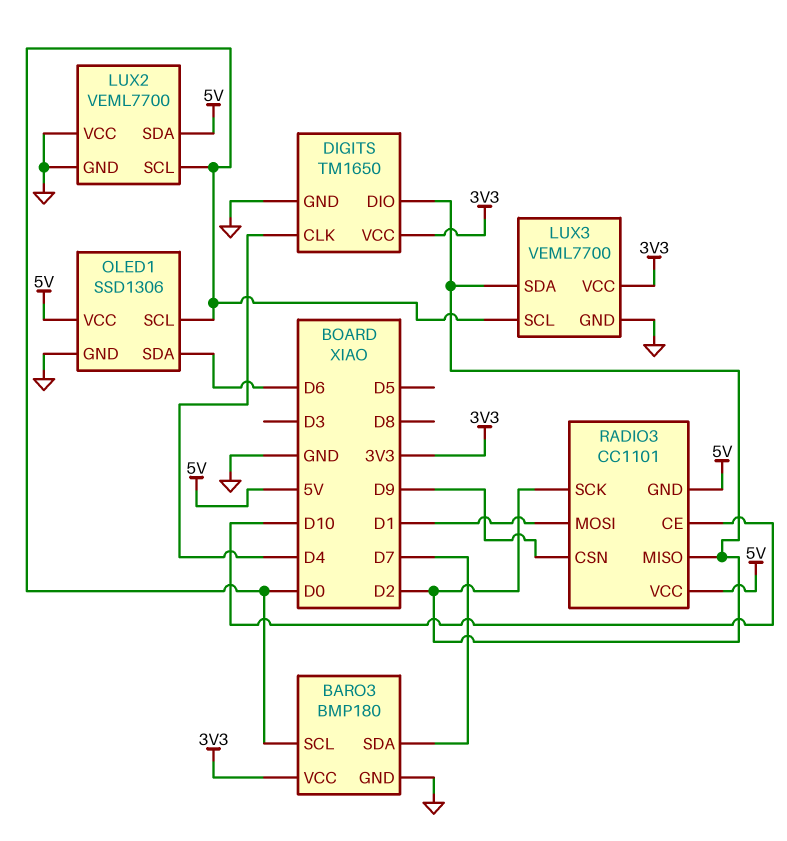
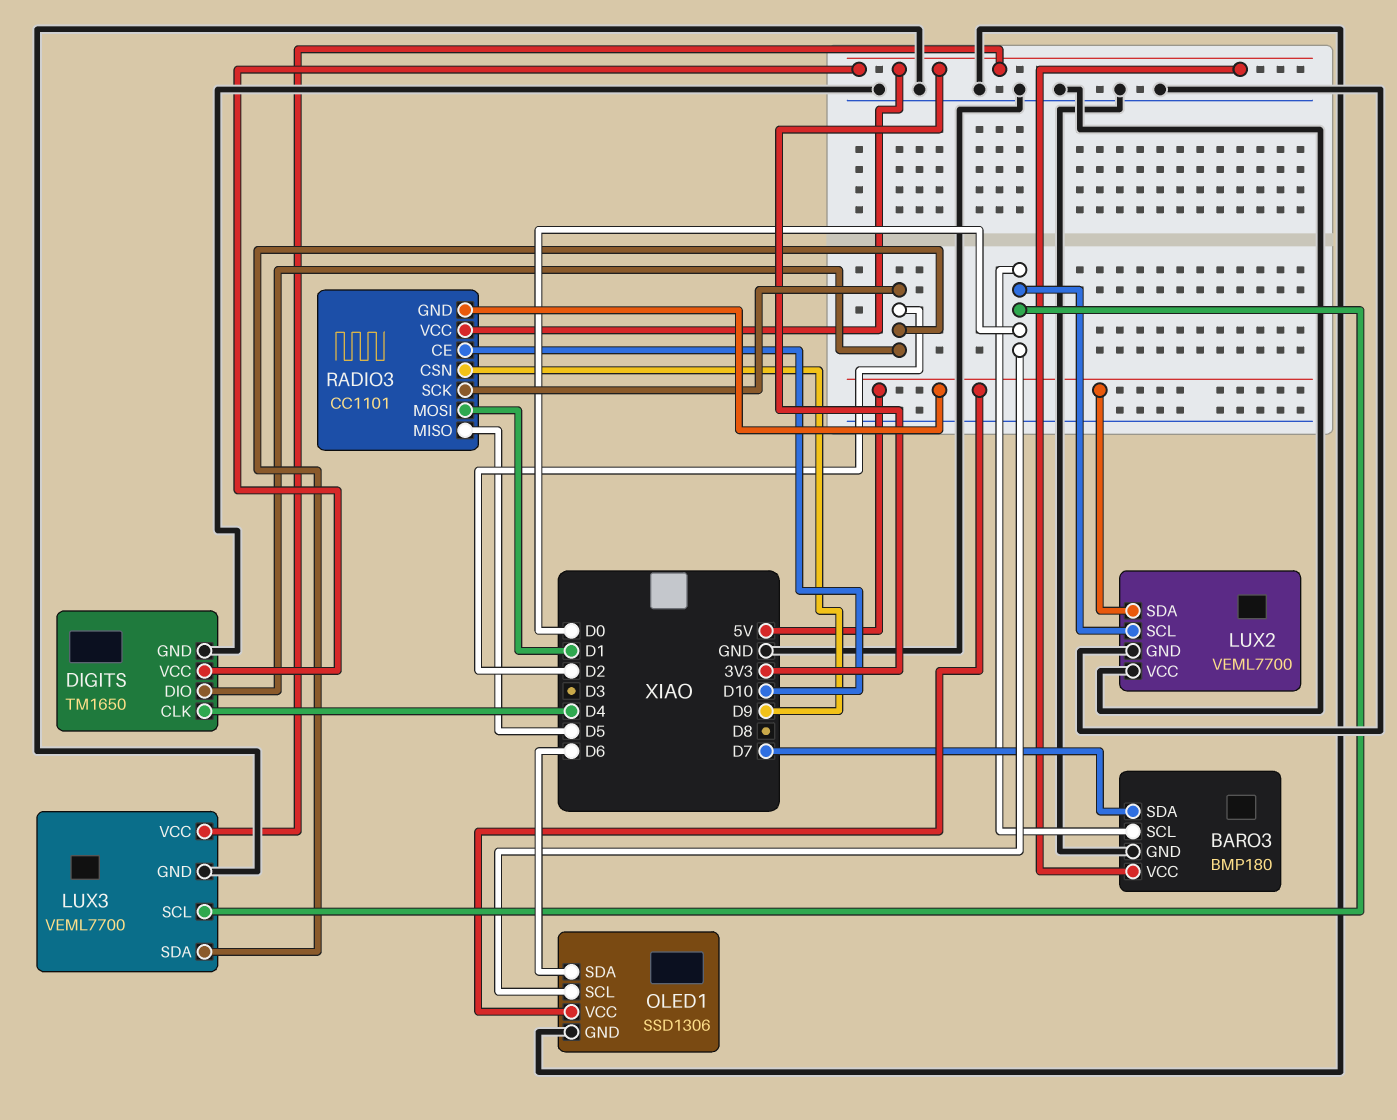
RADIO3 pin MISO: D2 -> D5
RADIO3 pin VCC: 5V -> 3V3

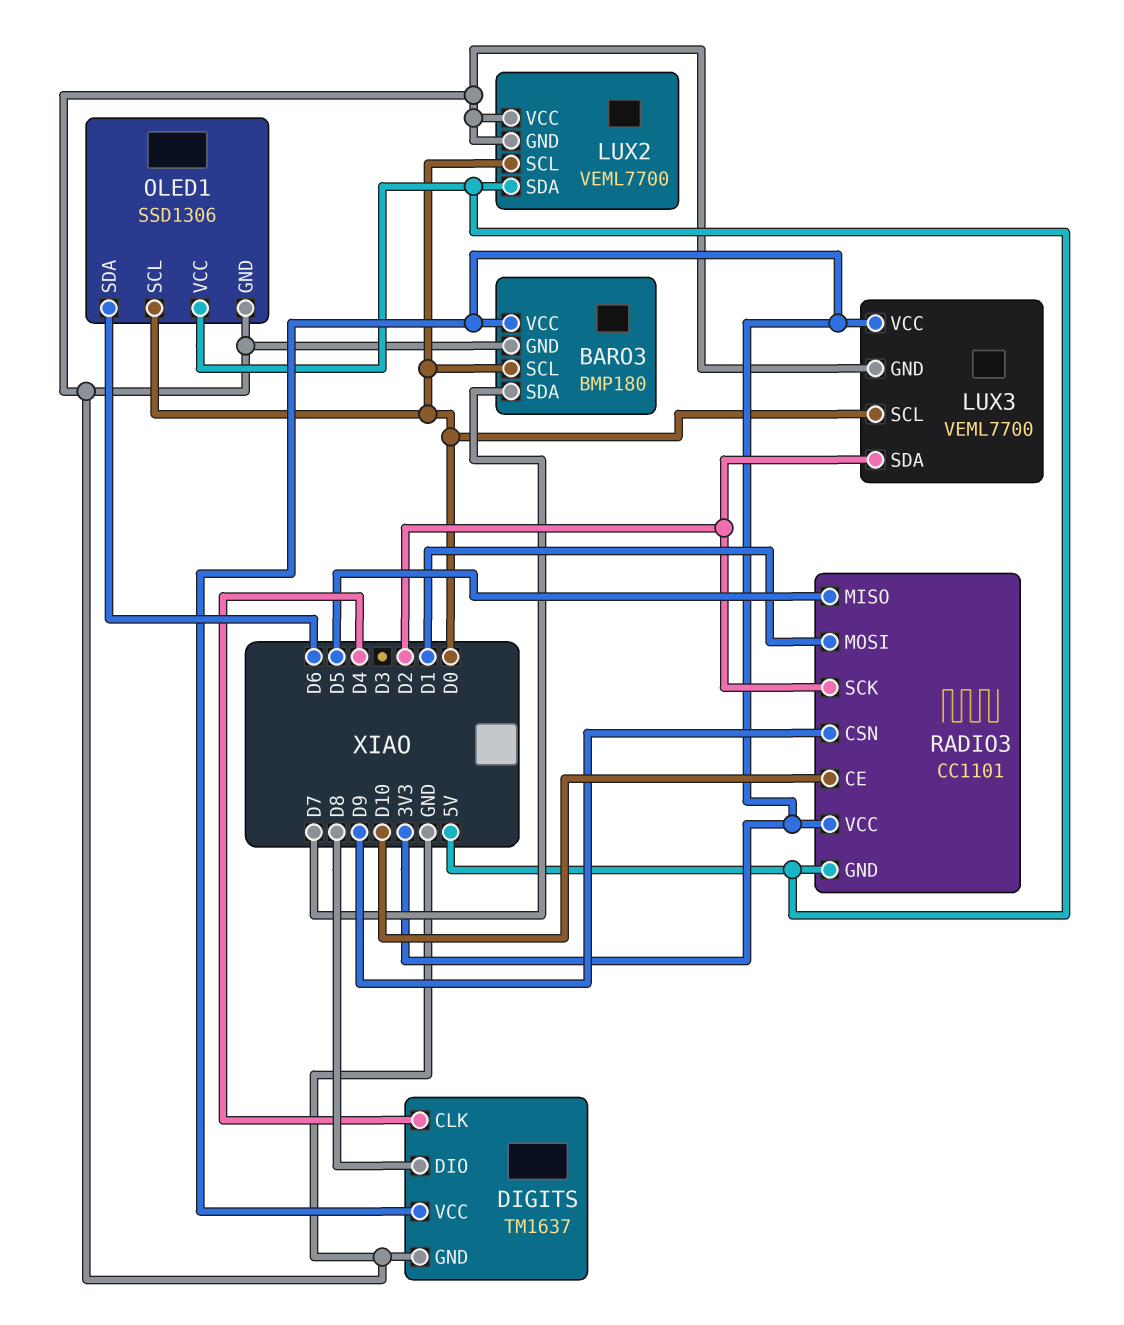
DIGITS: TM1650 -> TM1637
DIGITS pin DIO: D2 -> D8

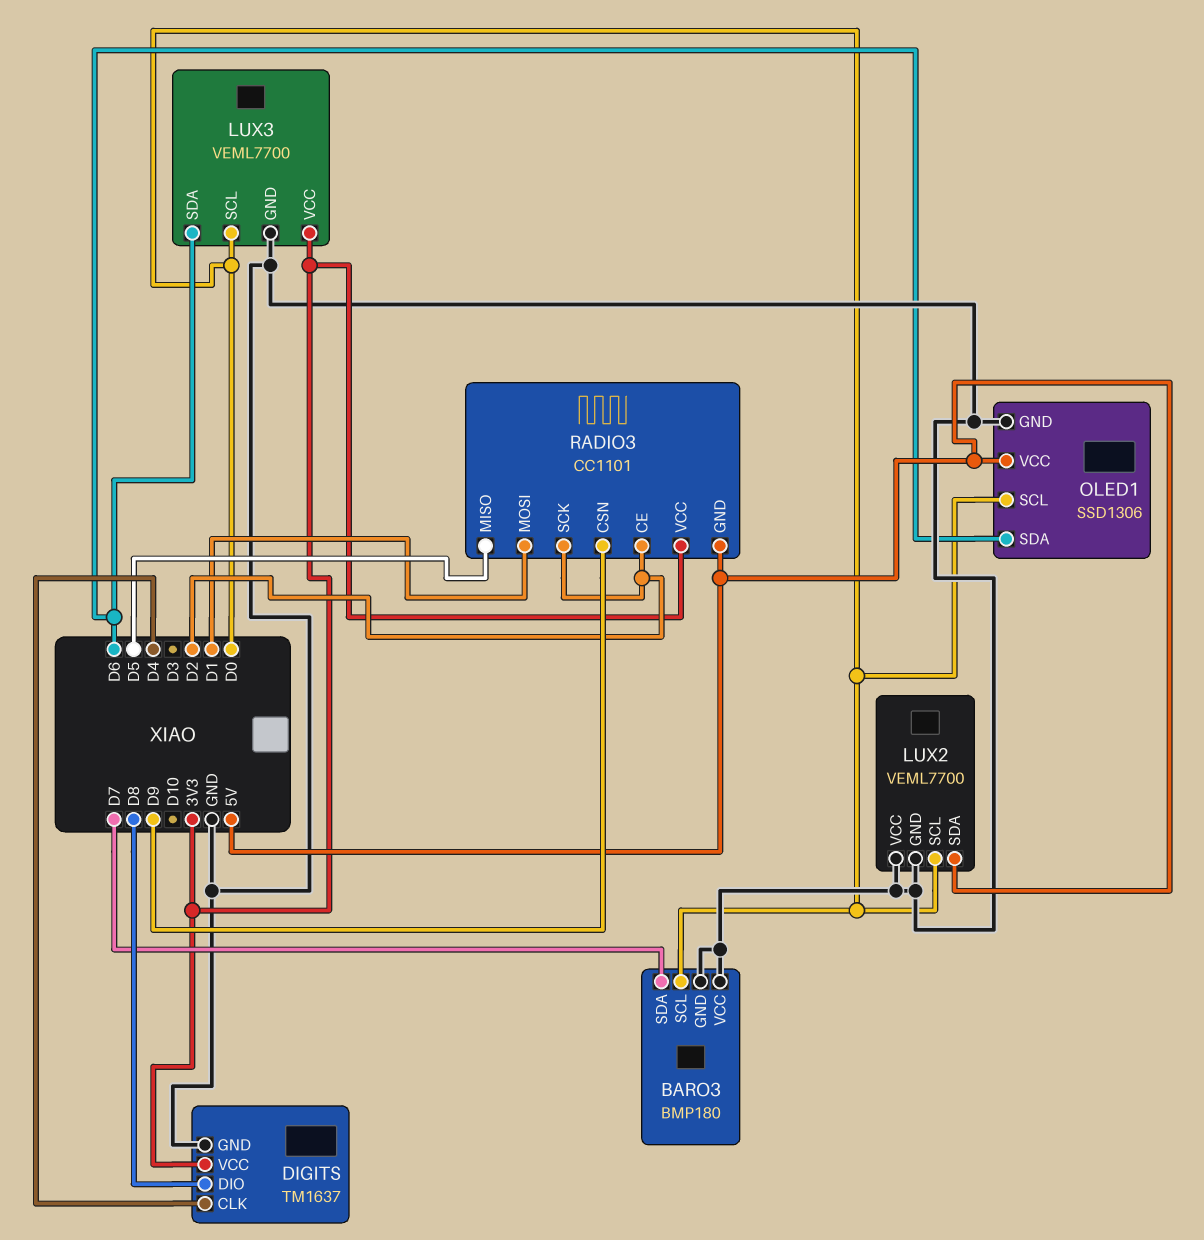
BARO3 pin VCC: 3V3 -> GND
LUX3 pin SDA: D2 -> D6
RADIO3 pin CE: D10 -> D2

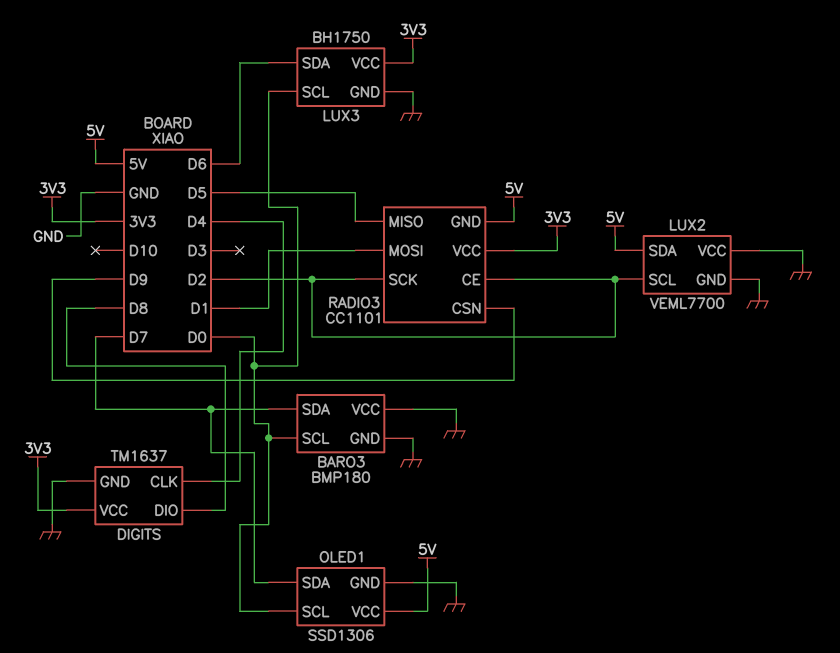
LUX2 pin SCL: D0 -> D2
LUX3: VEML7700 -> BH1750
OLED1 pin SDA: D6 -> D7

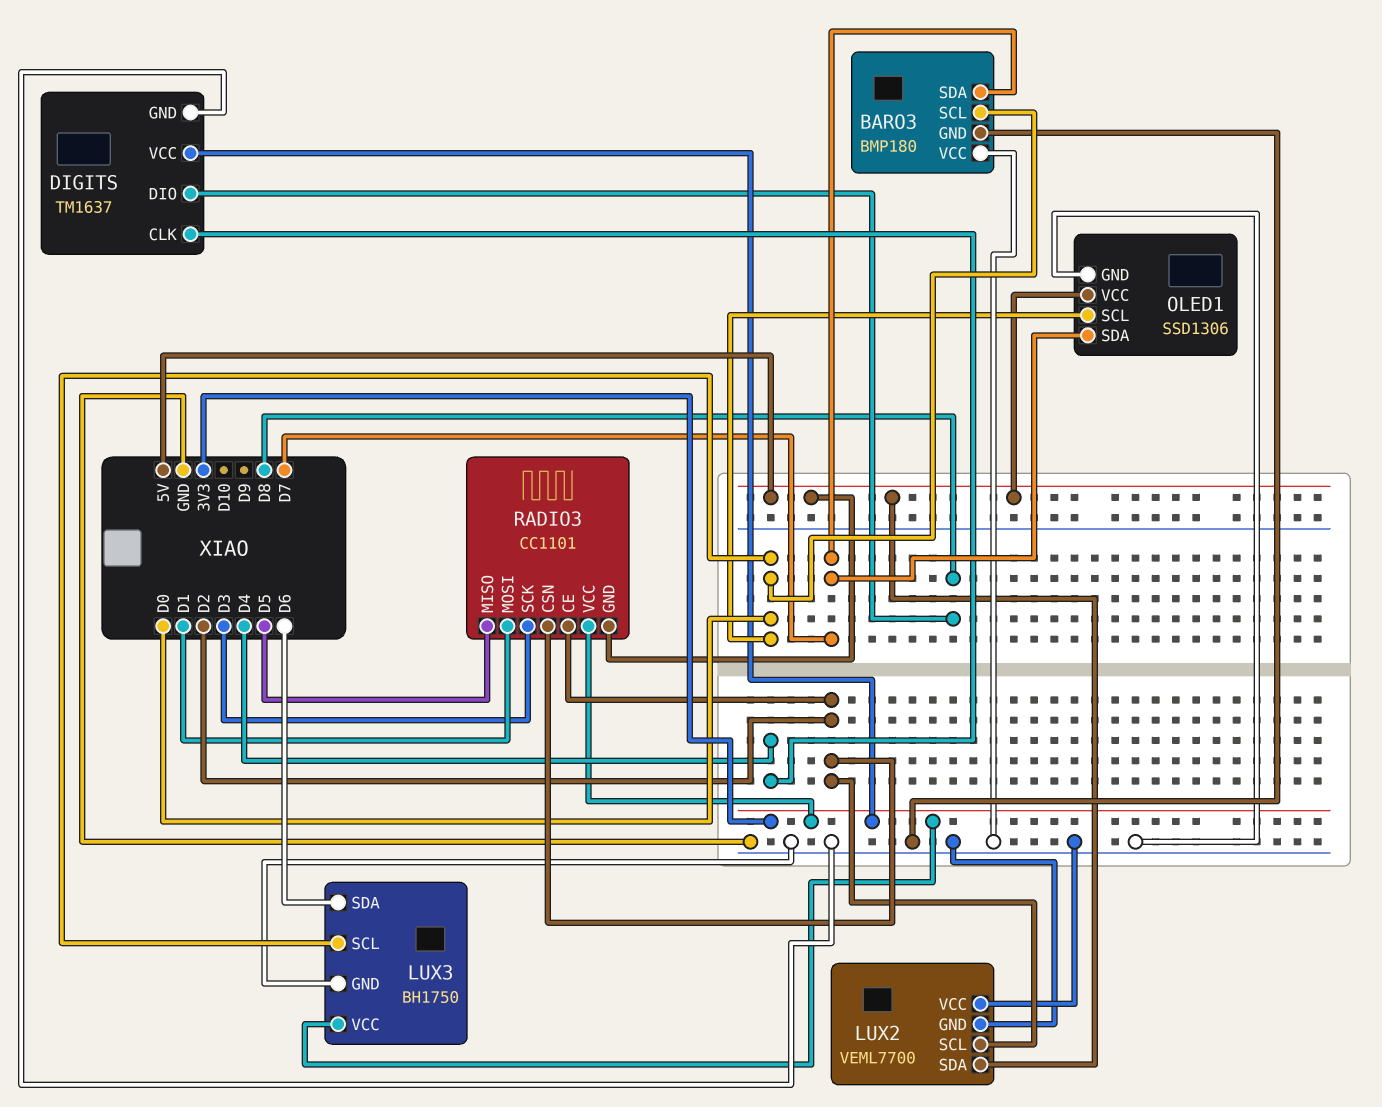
RADIO3 pin CSN: D9 -> D2
RADIO3 pin SCK: D2 -> D3

